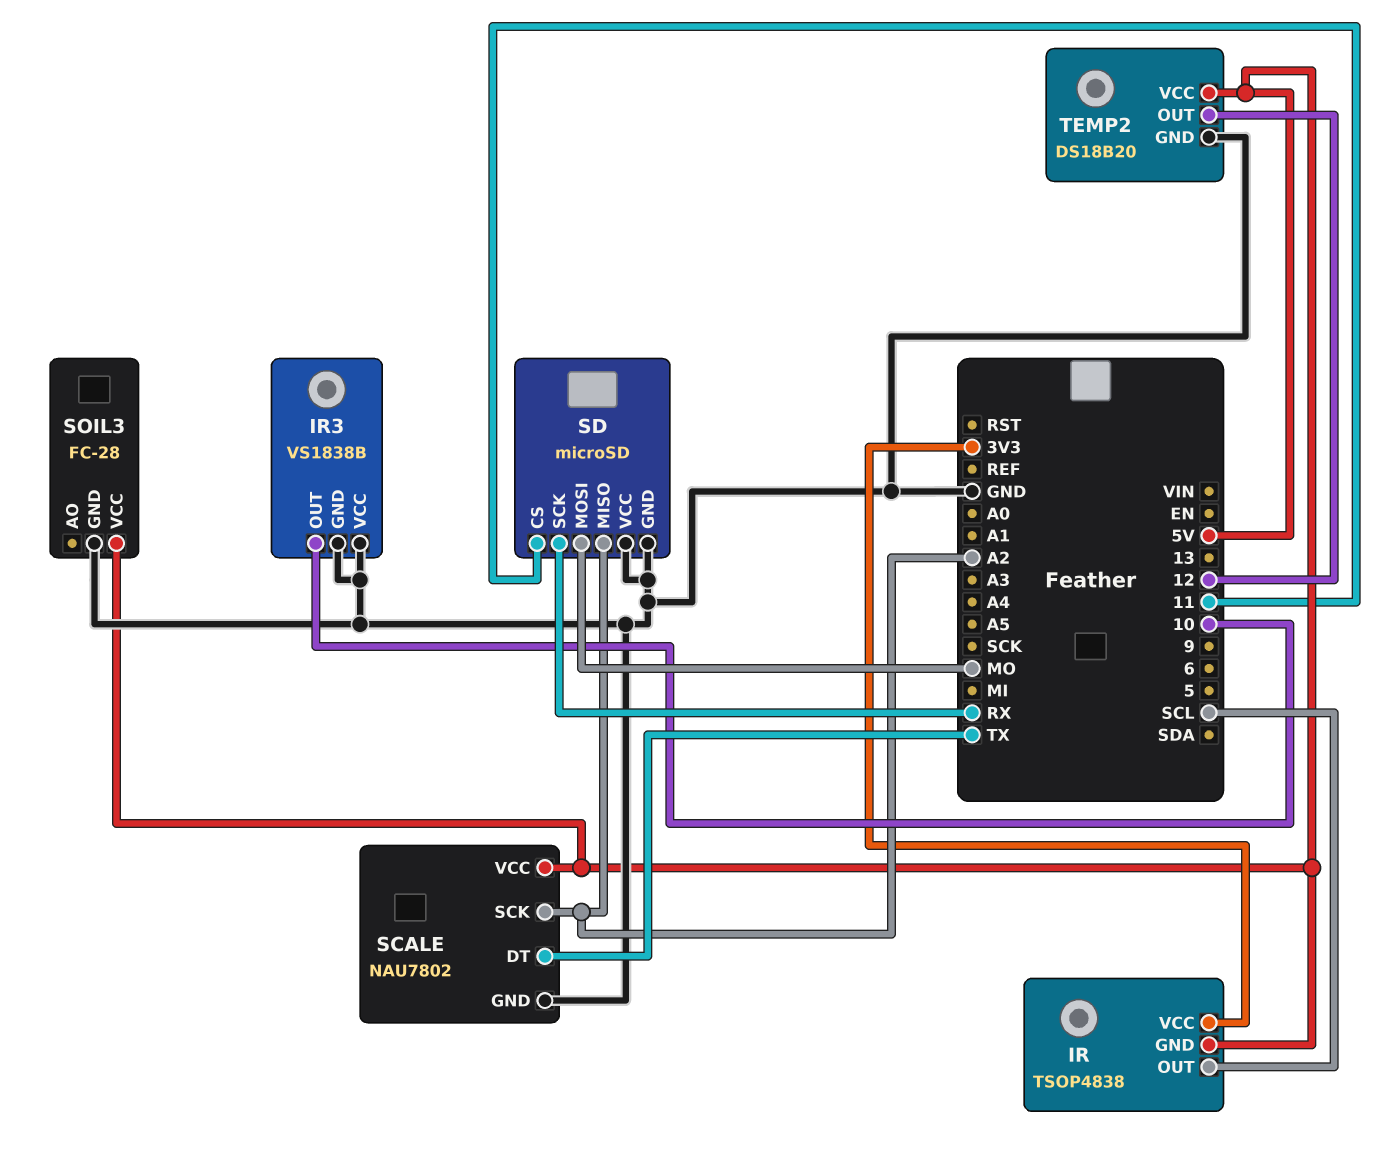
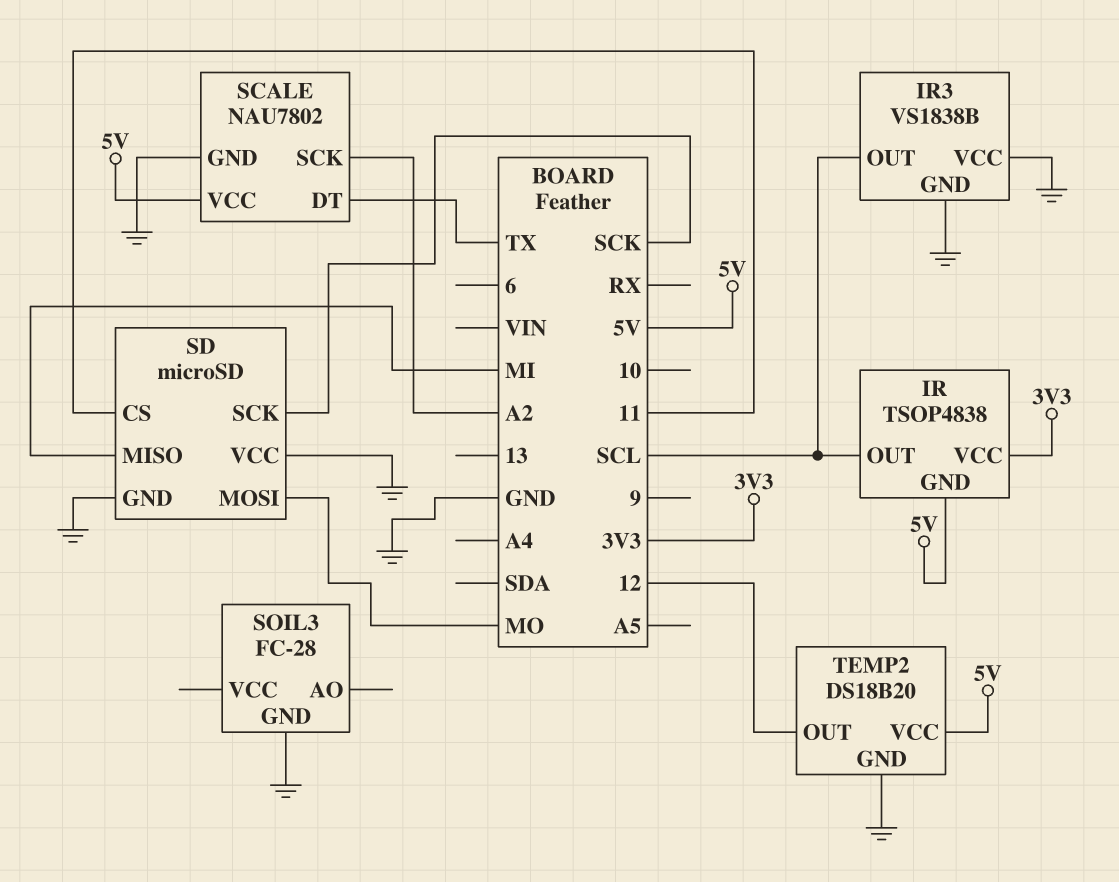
IR3 pin OUT: 10 -> SCL
SD pin MISO: A2 -> MI
SD pin SCK: RX -> SCK
SOIL3 pin VCC: 5V -> none

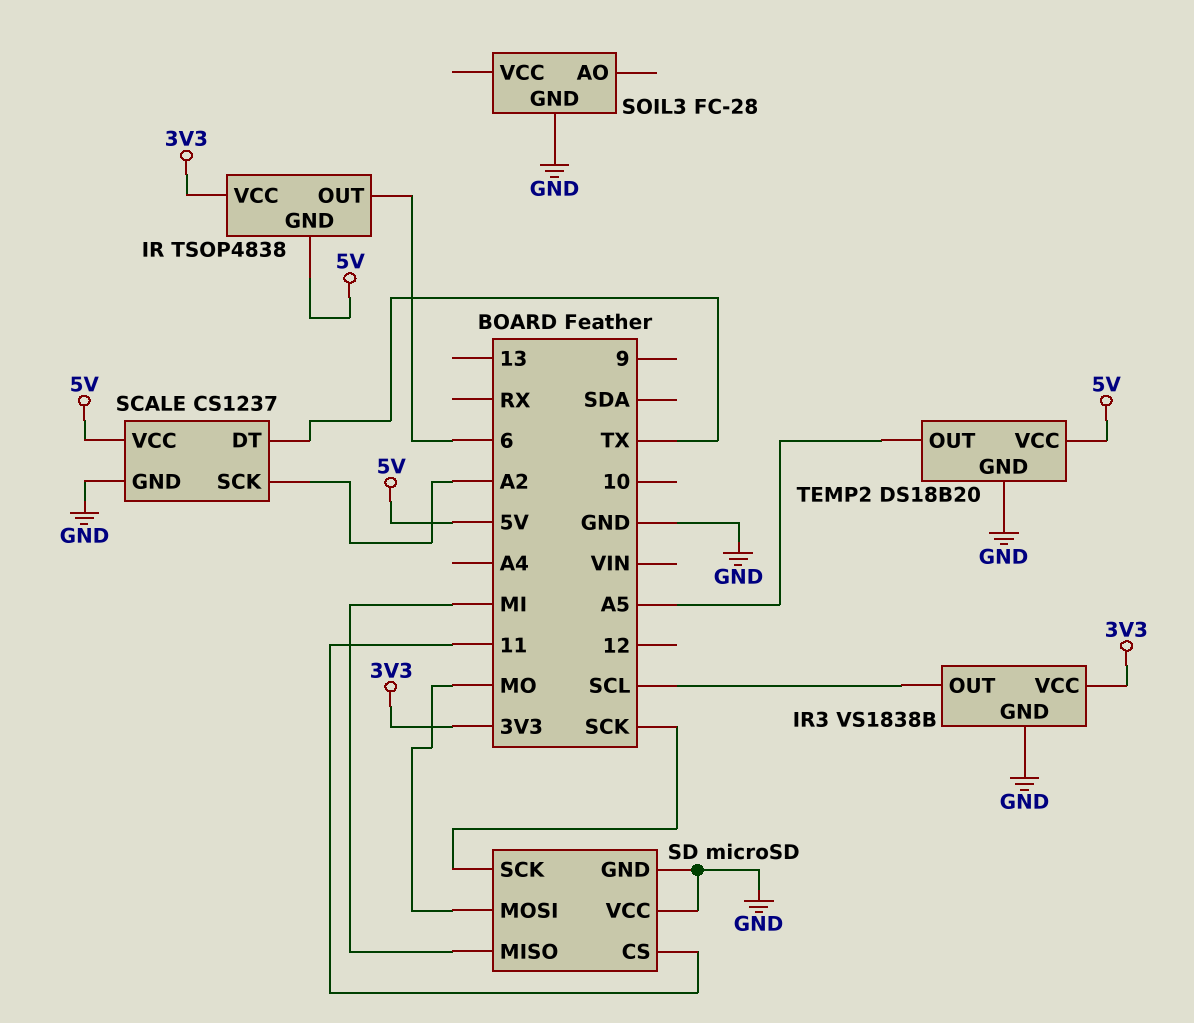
IR pin OUT: SCL -> 6
IR3 pin VCC: GND -> 3V3
SCALE: NAU7802 -> CS1237
TEMP2 pin OUT: 12 -> A5

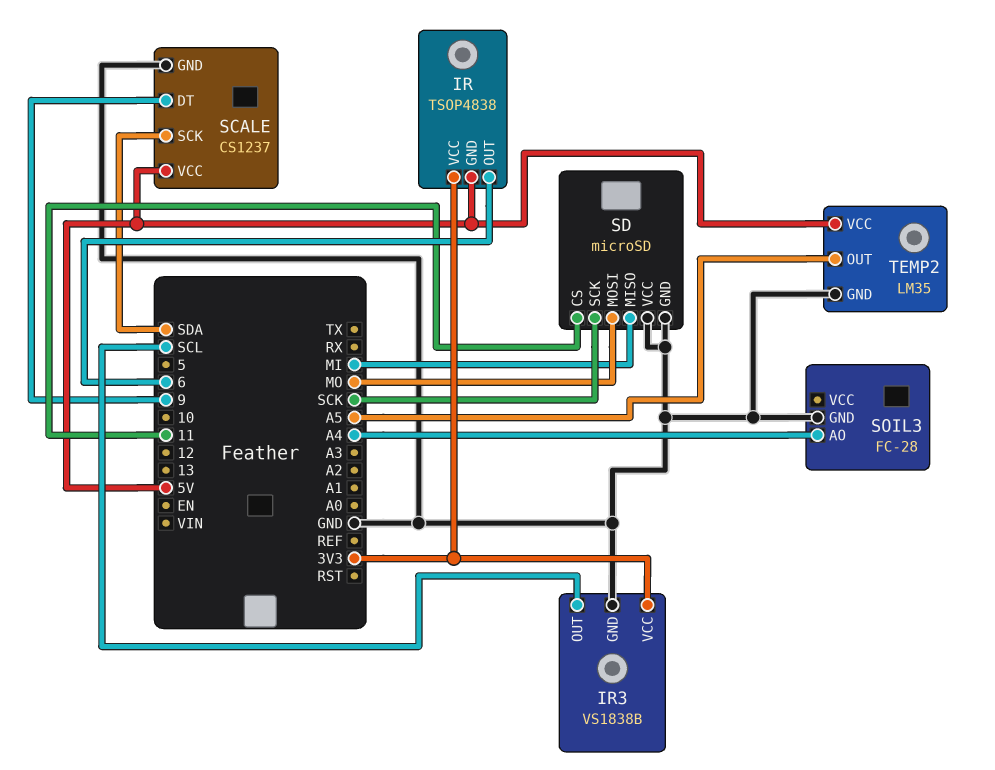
SCALE pin DT: TX -> 9
SCALE pin SCK: A2 -> SDA
SOIL3 pin AO: none -> A4
TEMP2: DS18B20 -> LM35

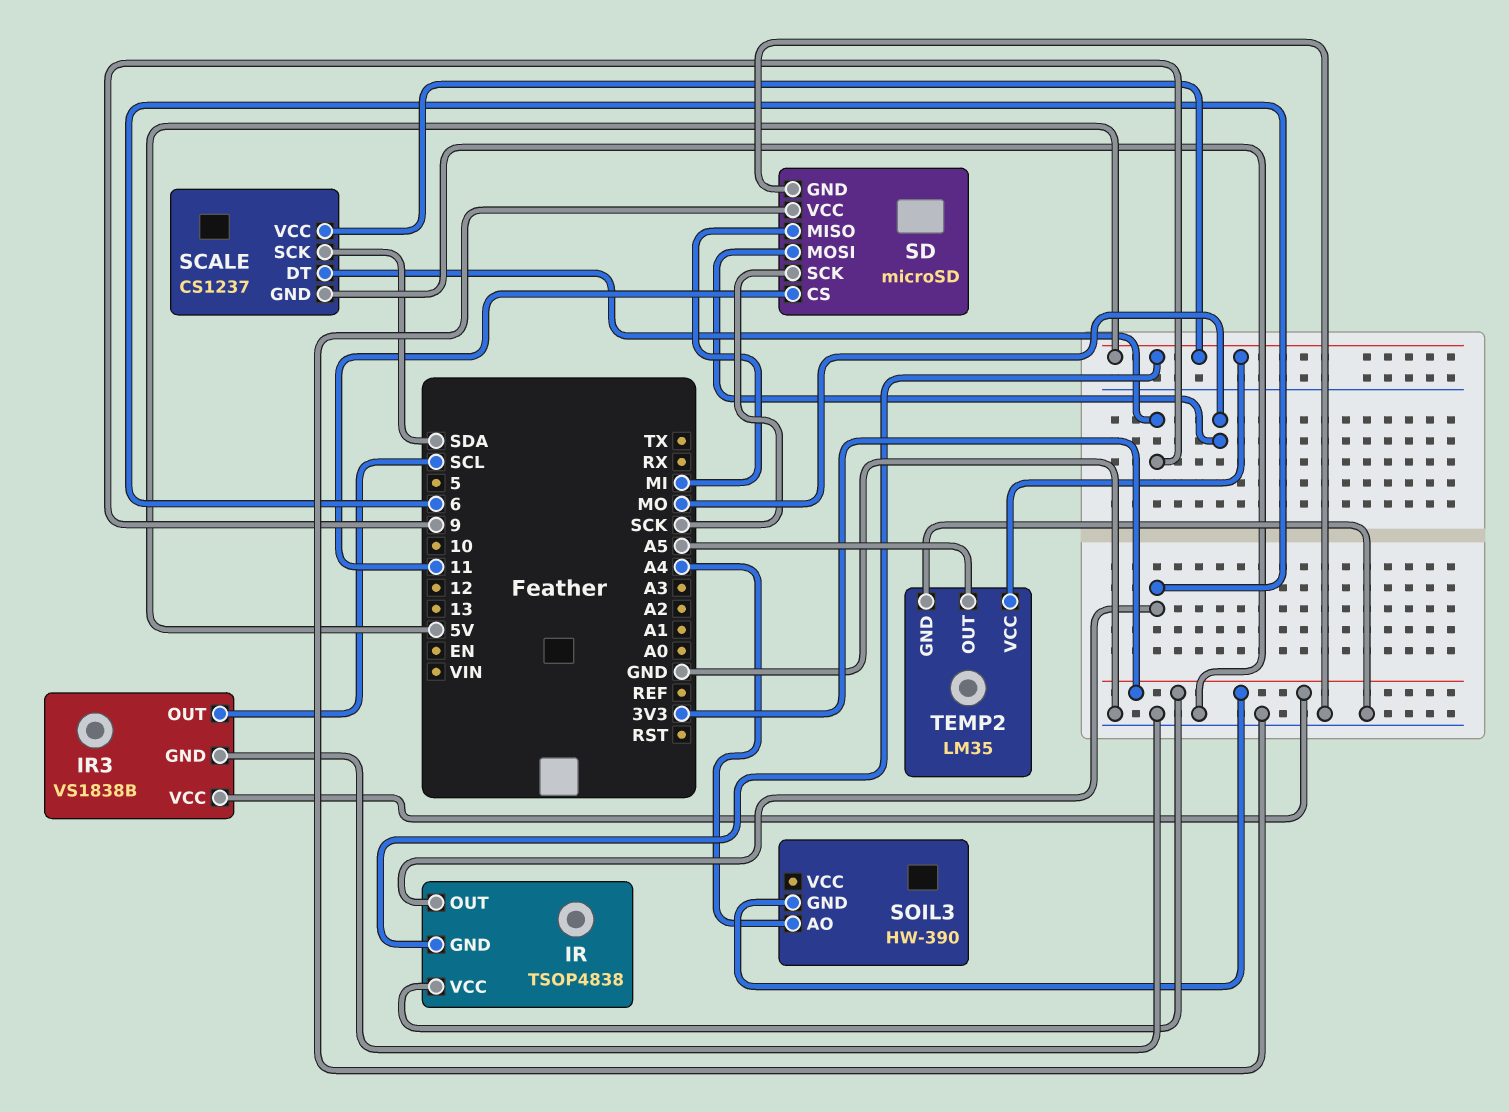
SOIL3: FC-28 -> HW-390
SOIL3 pin GND: GND -> 3V3

